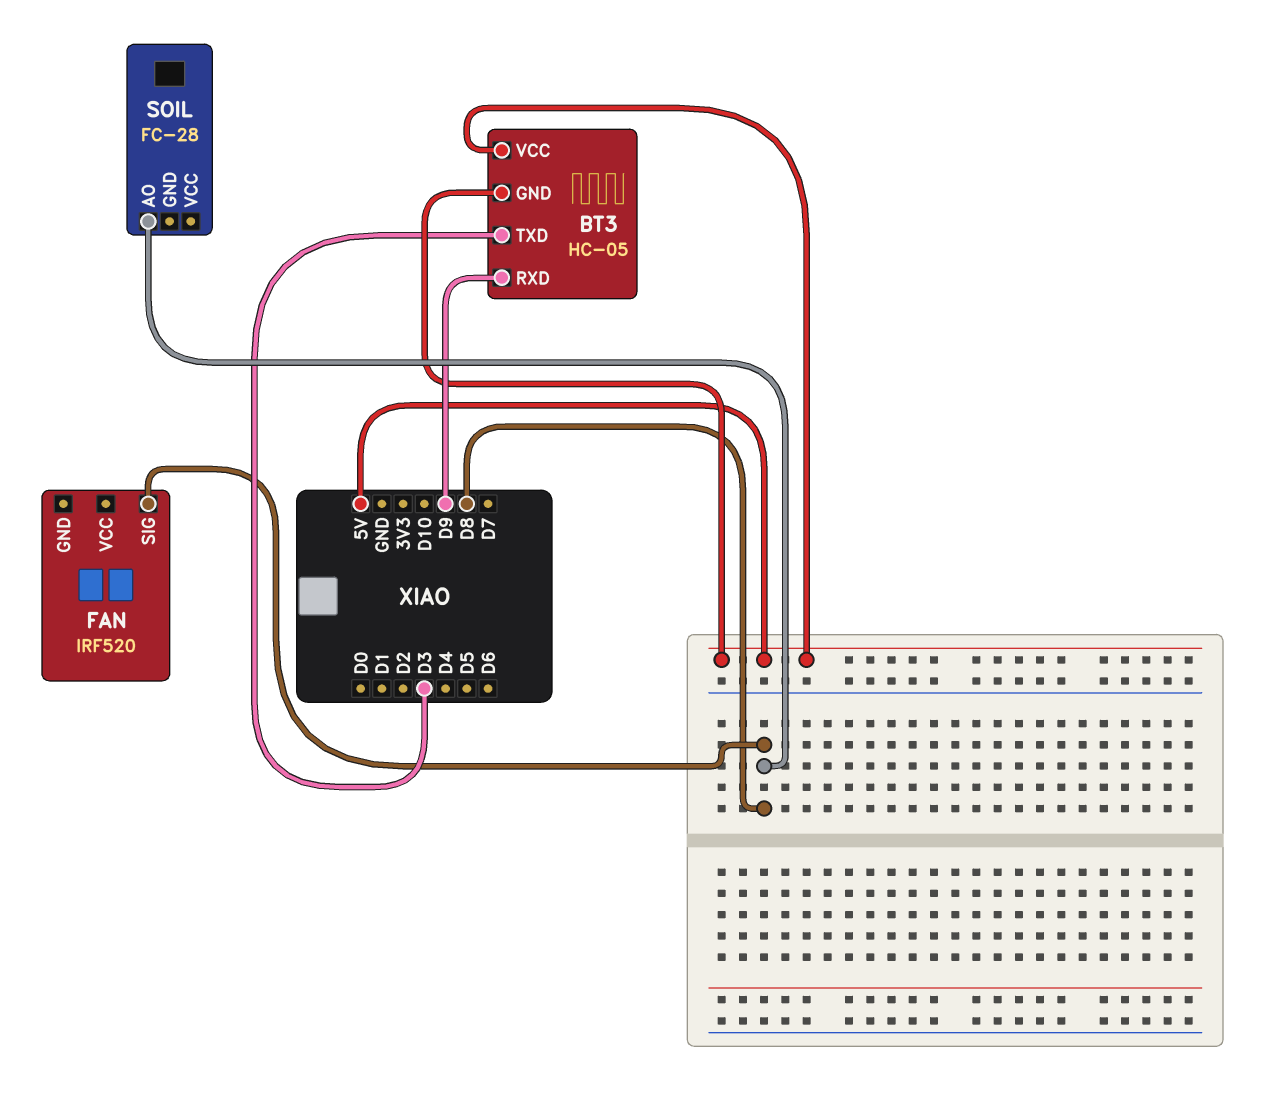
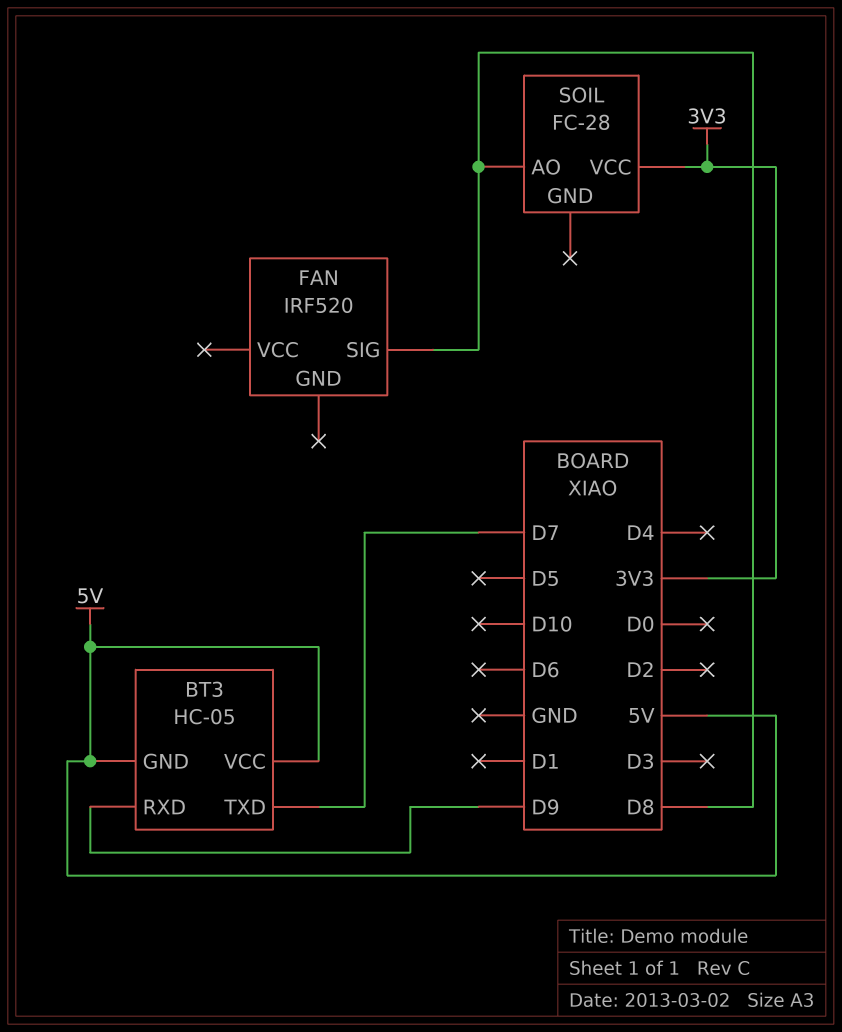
BT3 pin TXD: D3 -> D7
SOIL pin VCC: none -> 3V3

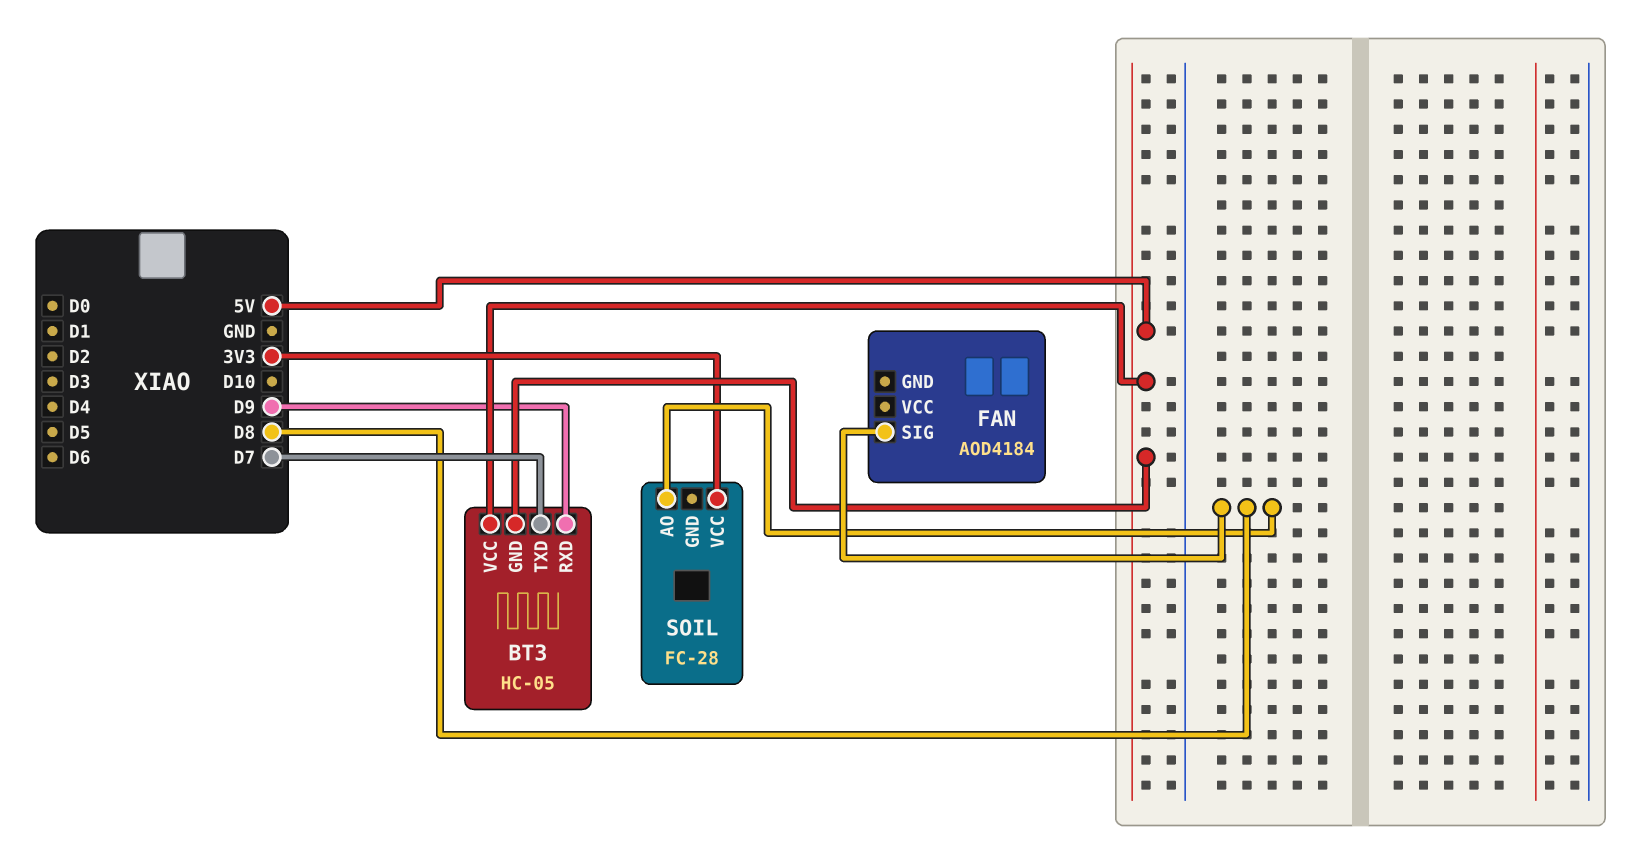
FAN: IRF520 -> AOD4184

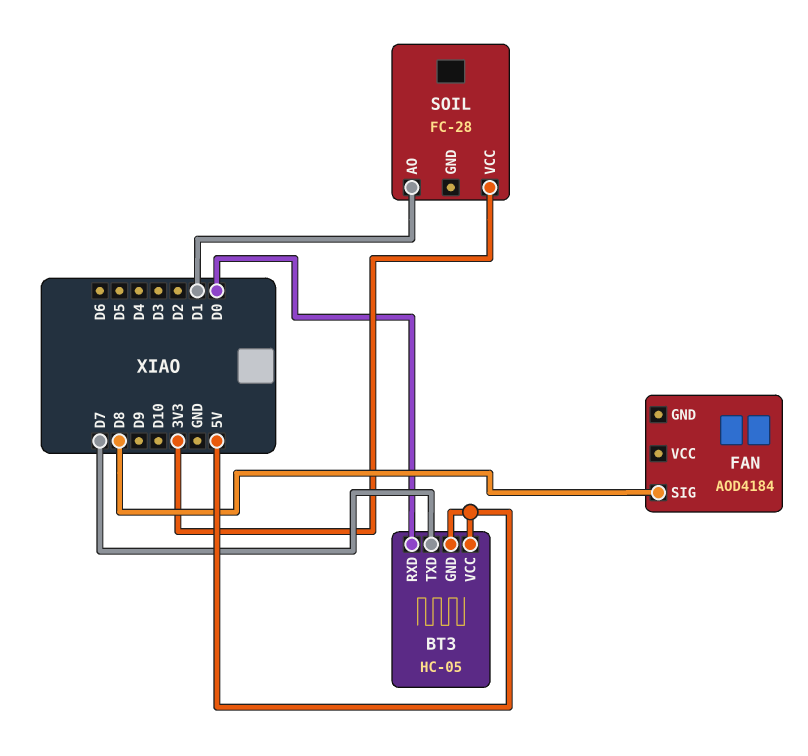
BT3 pin RXD: D9 -> D0
SOIL pin AO: D8 -> D1

